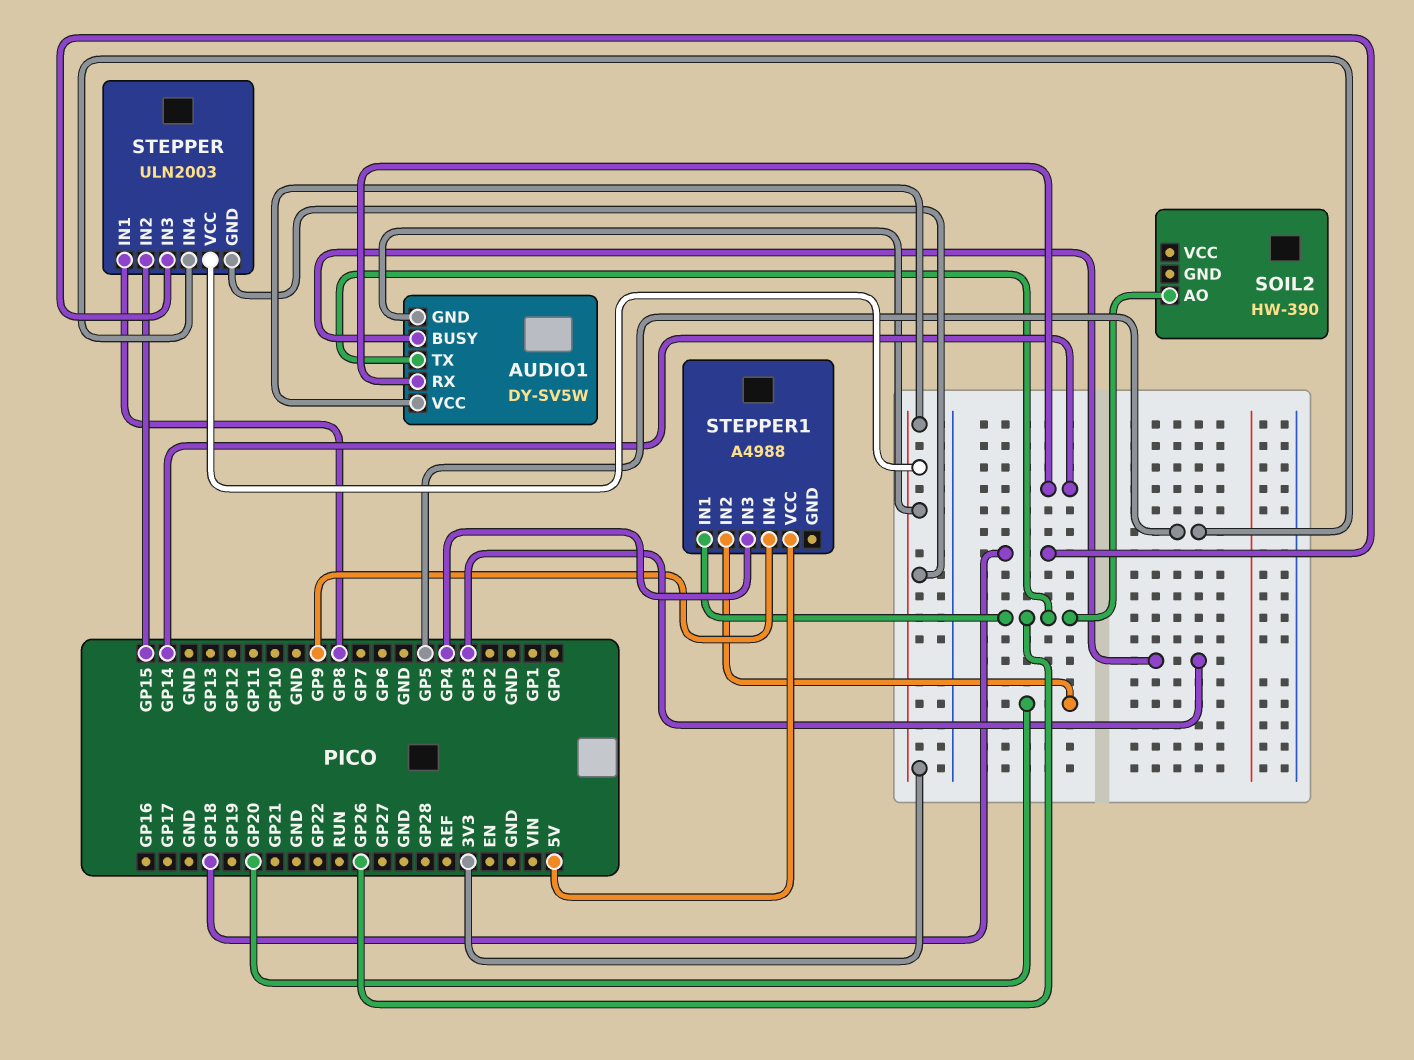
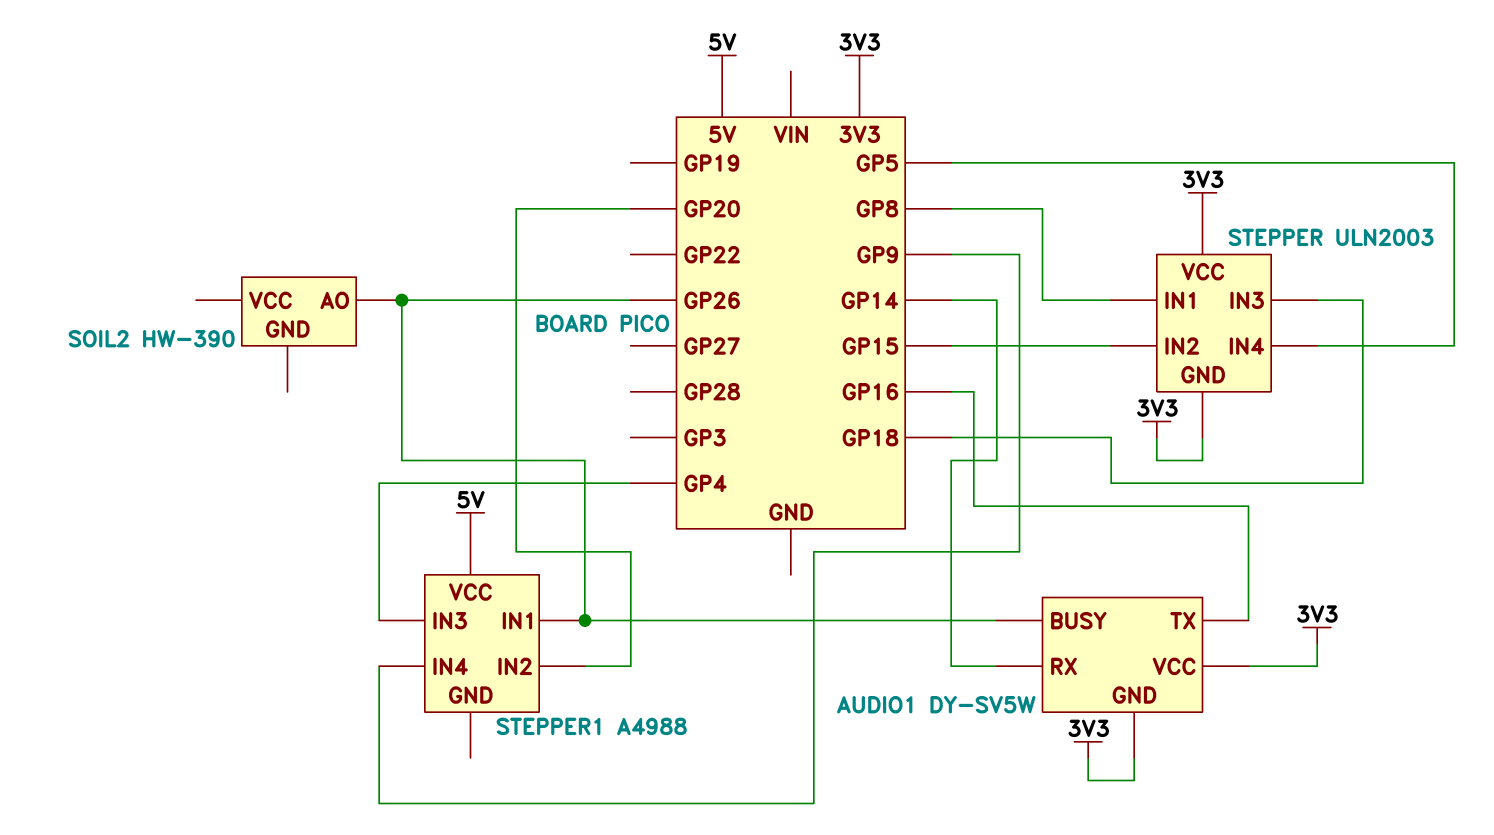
AUDIO1 pin BUSY: GP3 -> GP26
AUDIO1 pin TX: GP26 -> GP16

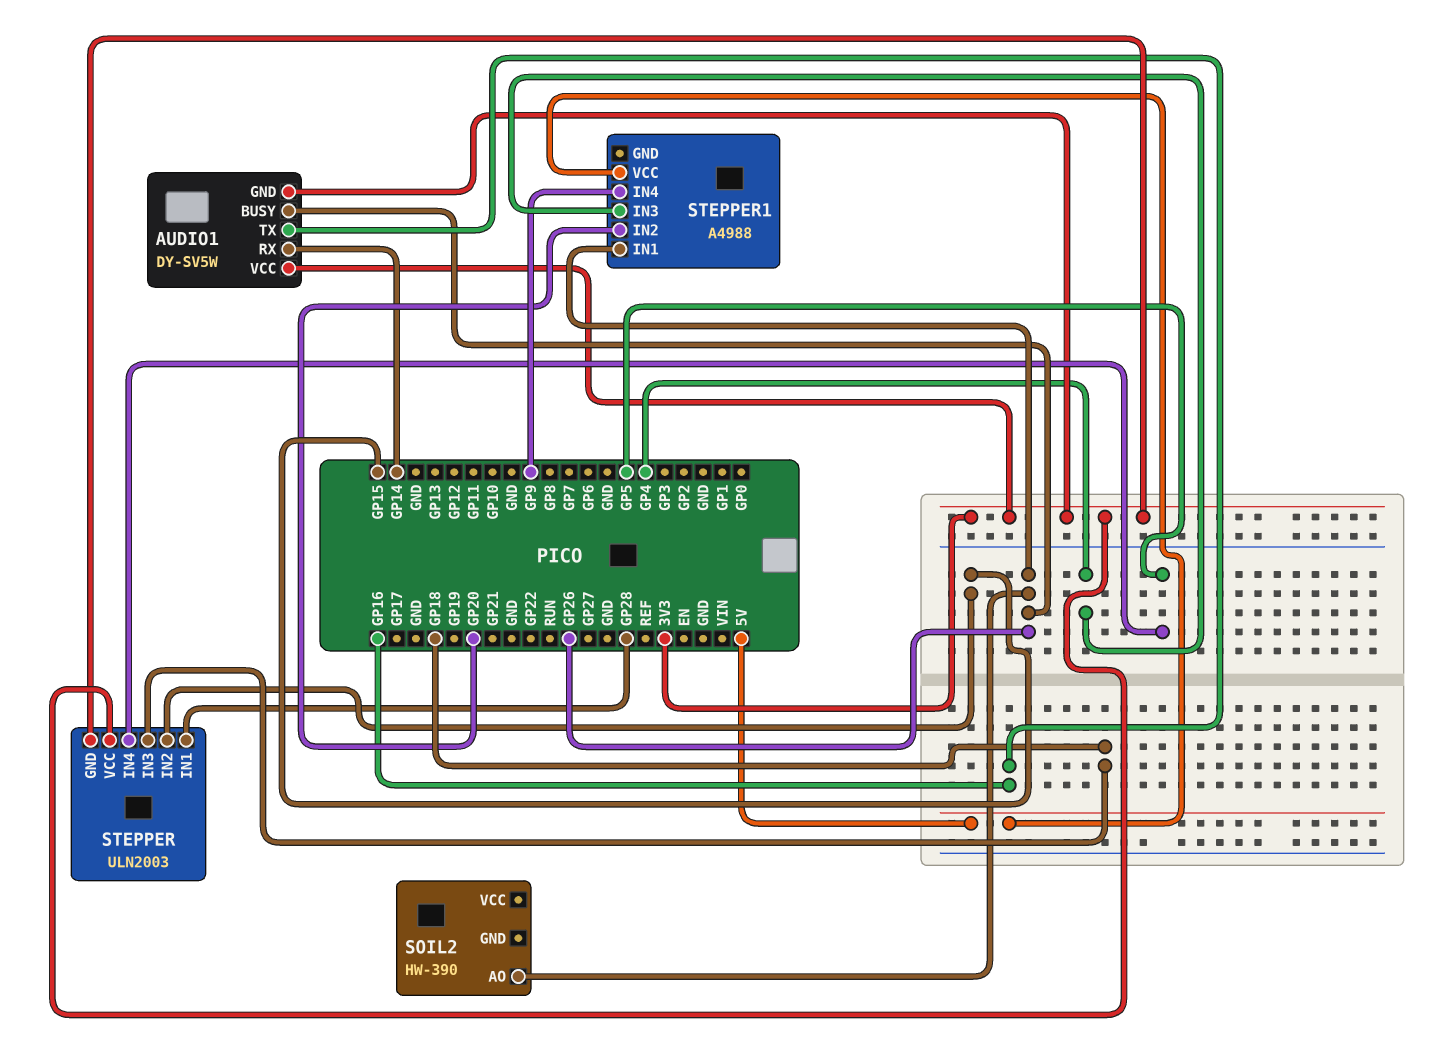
STEPPER pin IN1: GP8 -> GP28

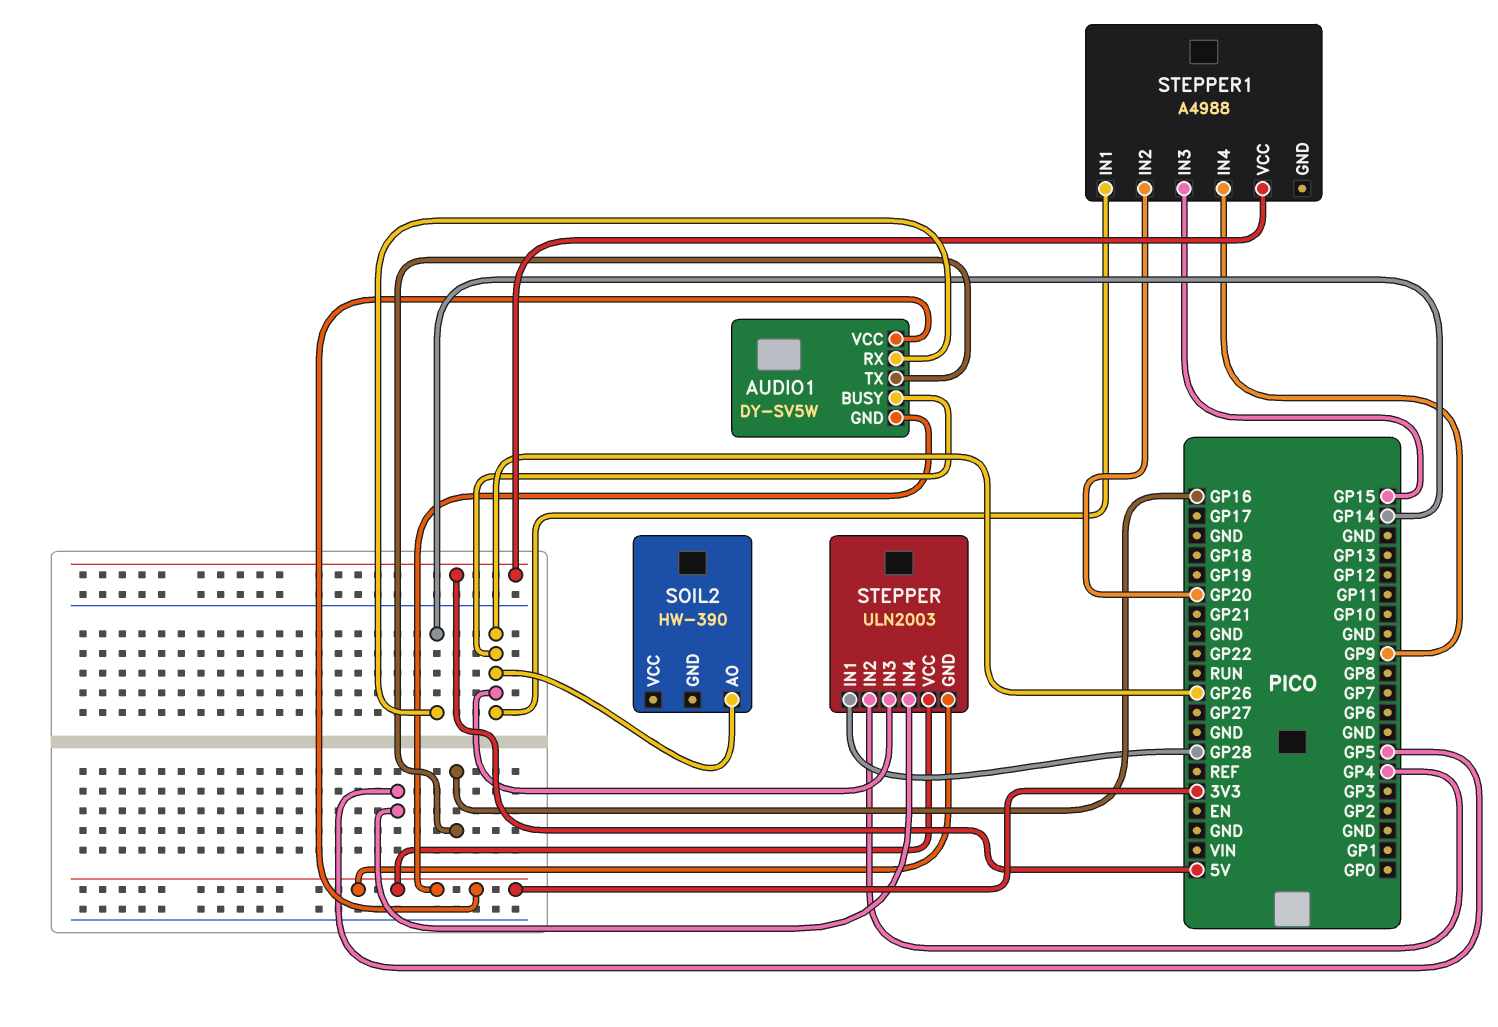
STEPPER pin IN2: GP15 -> GP4
STEPPER pin IN3: GP18 -> GP26
STEPPER1 pin IN3: GP4 -> GP15

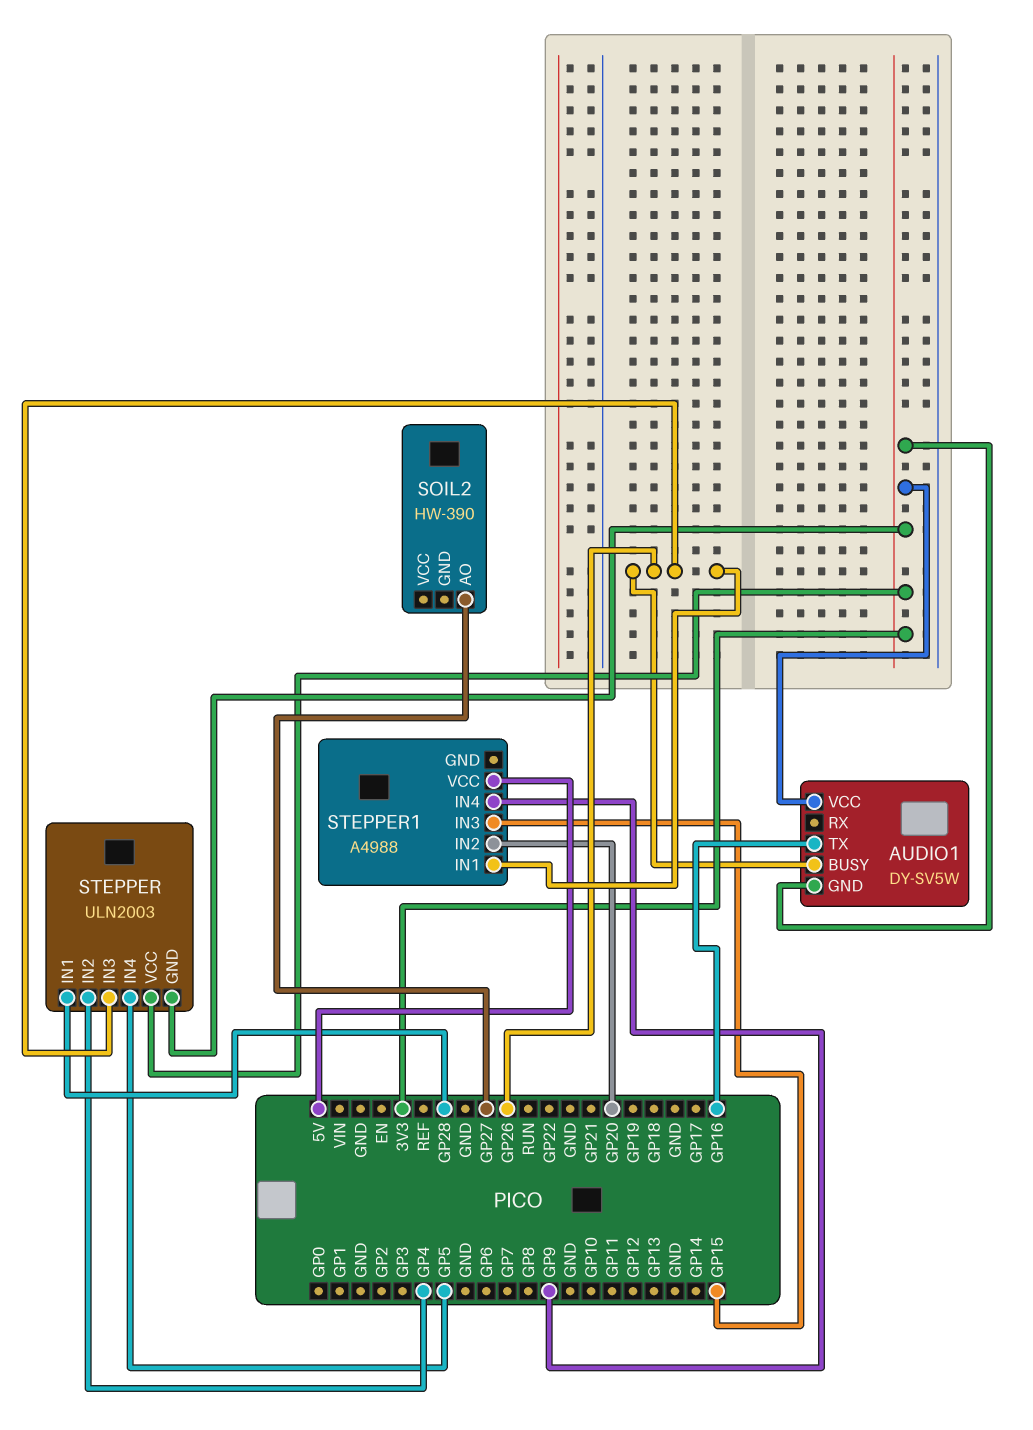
AUDIO1 pin RX: GP14 -> none
SOIL2 pin AO: GP26 -> GP27

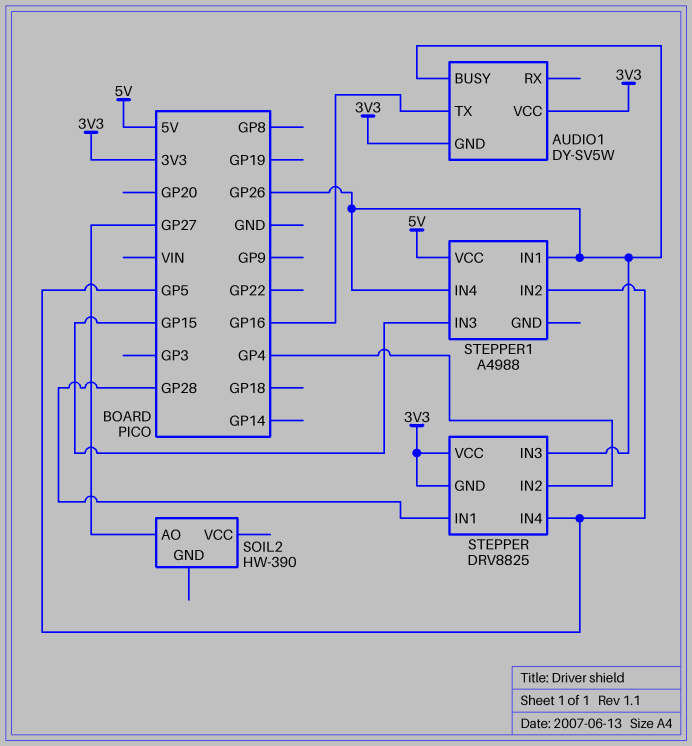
STEPPER: ULN2003 -> DRV8825
STEPPER1 pin IN2: GP20 -> GP5
STEPPER1 pin IN4: GP9 -> GP26

